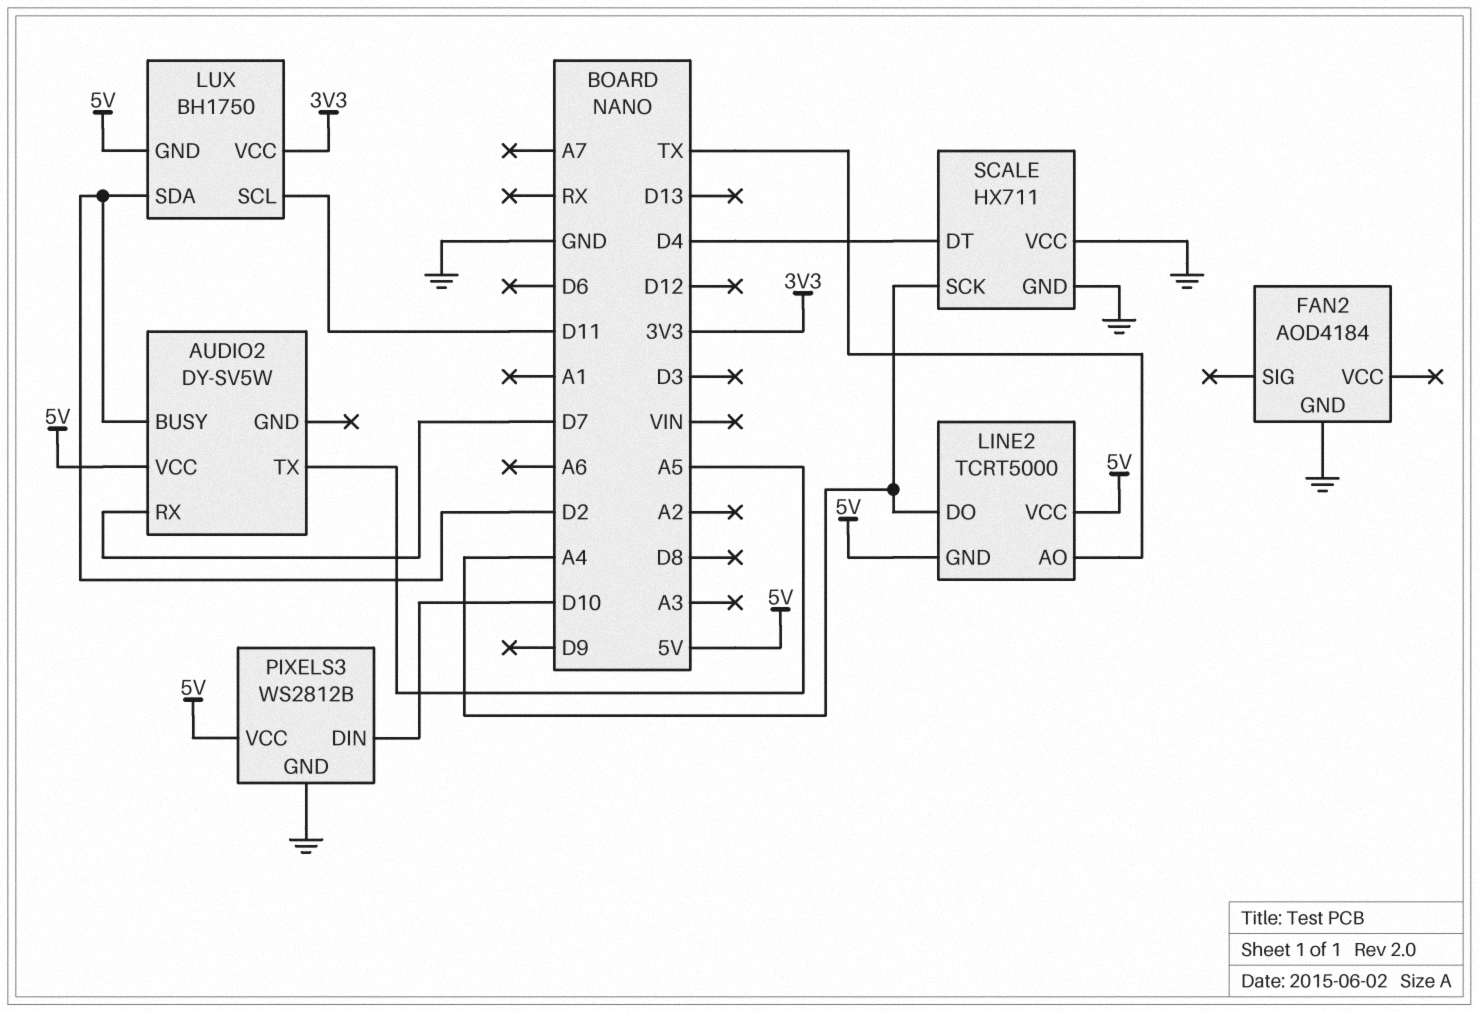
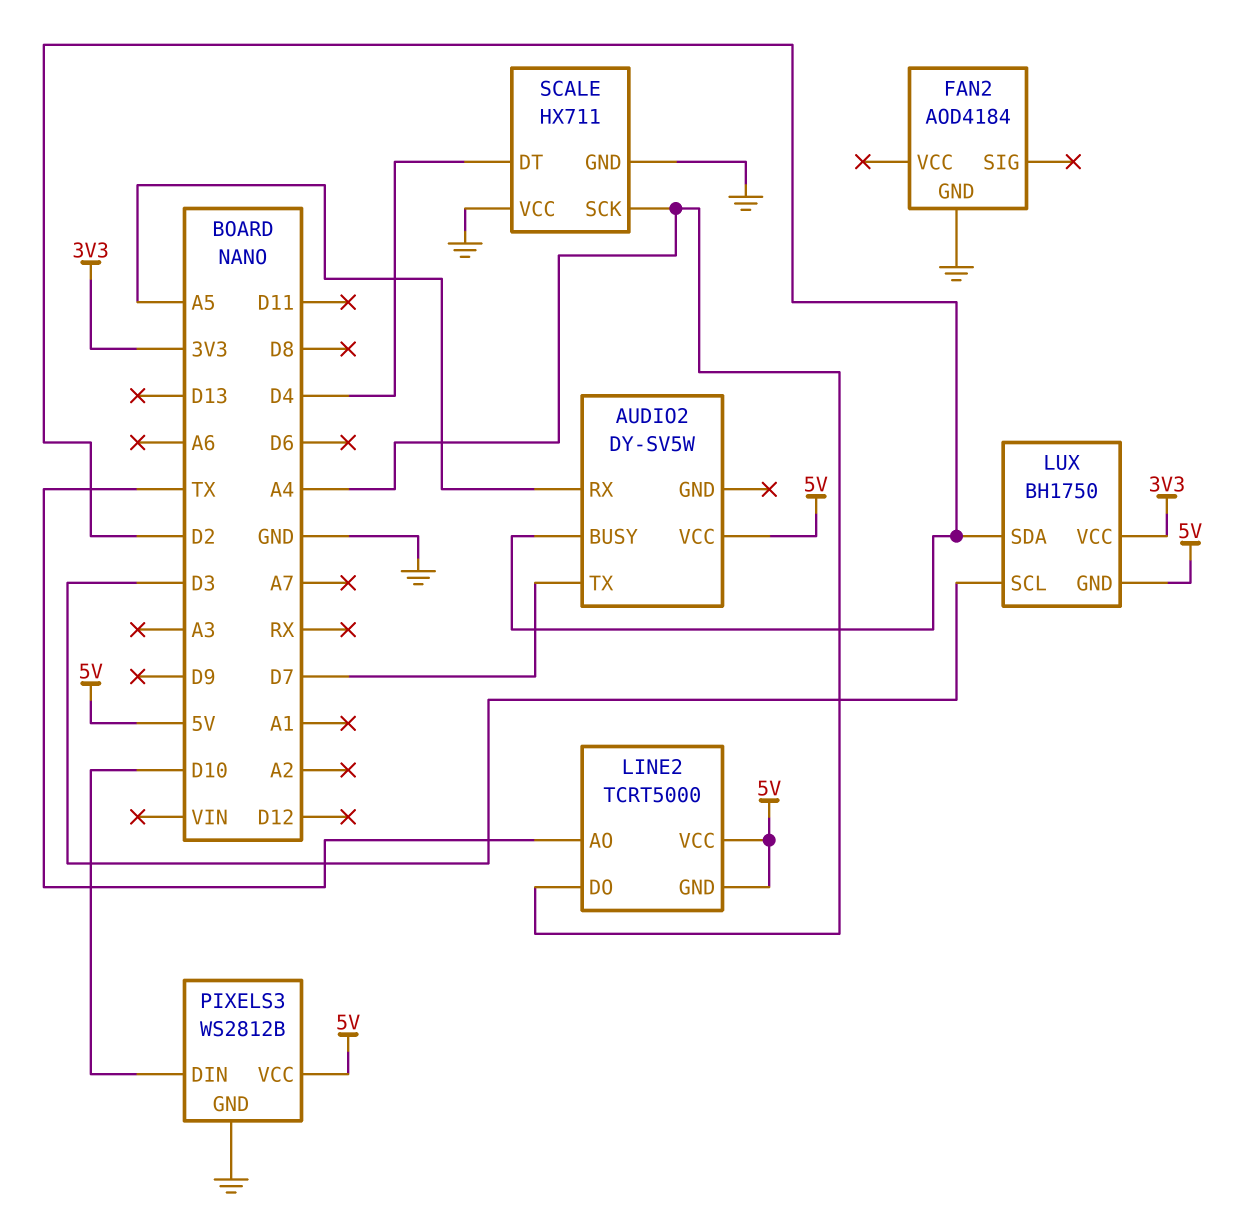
AUDIO2 pin RX: D7 -> A5
AUDIO2 pin TX: A5 -> D7
LUX pin SCL: D11 -> D3

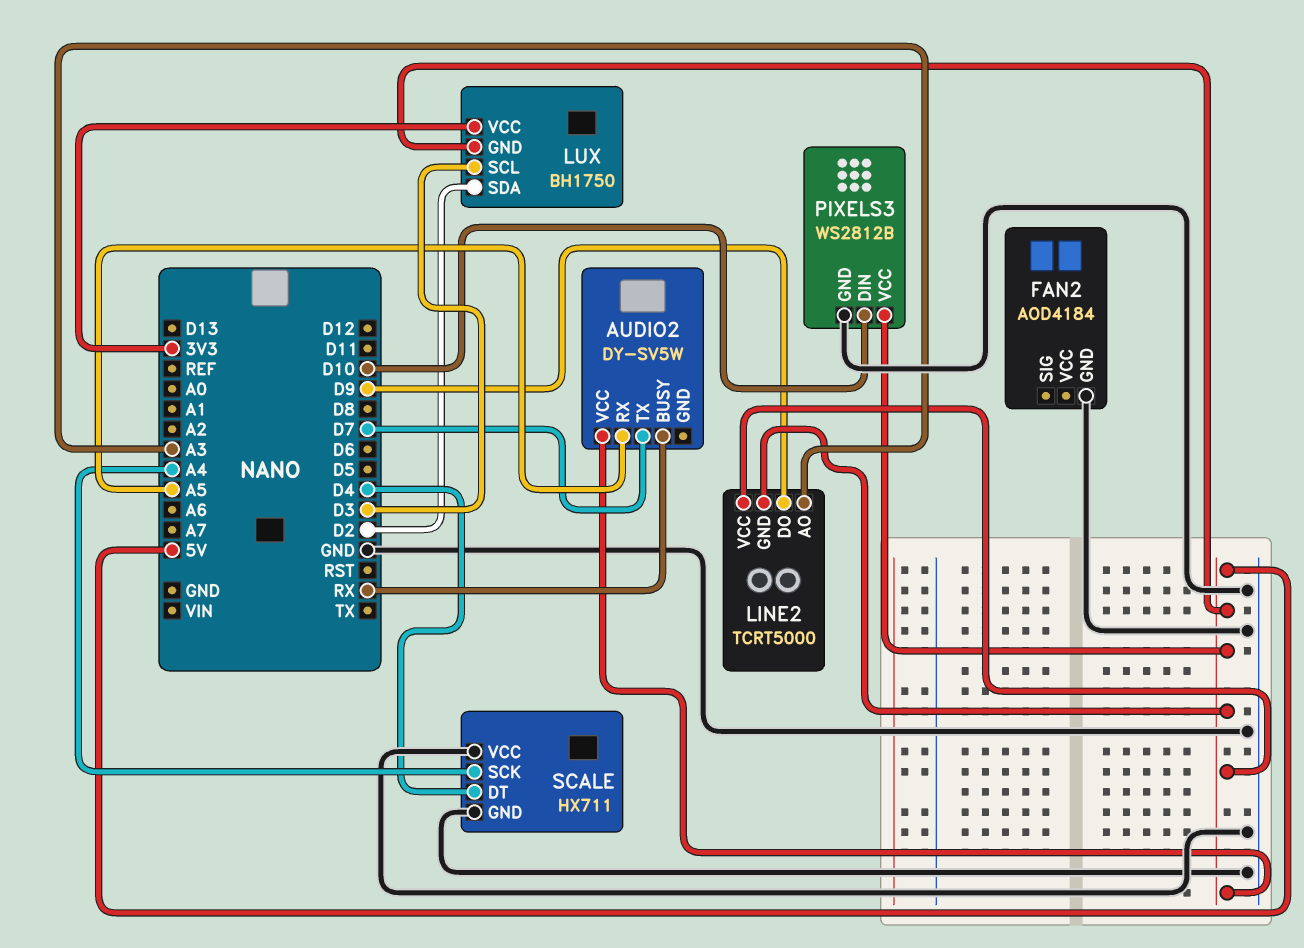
AUDIO2 pin BUSY: D2 -> RX
LINE2 pin AO: TX -> A3
LINE2 pin DO: A4 -> D9

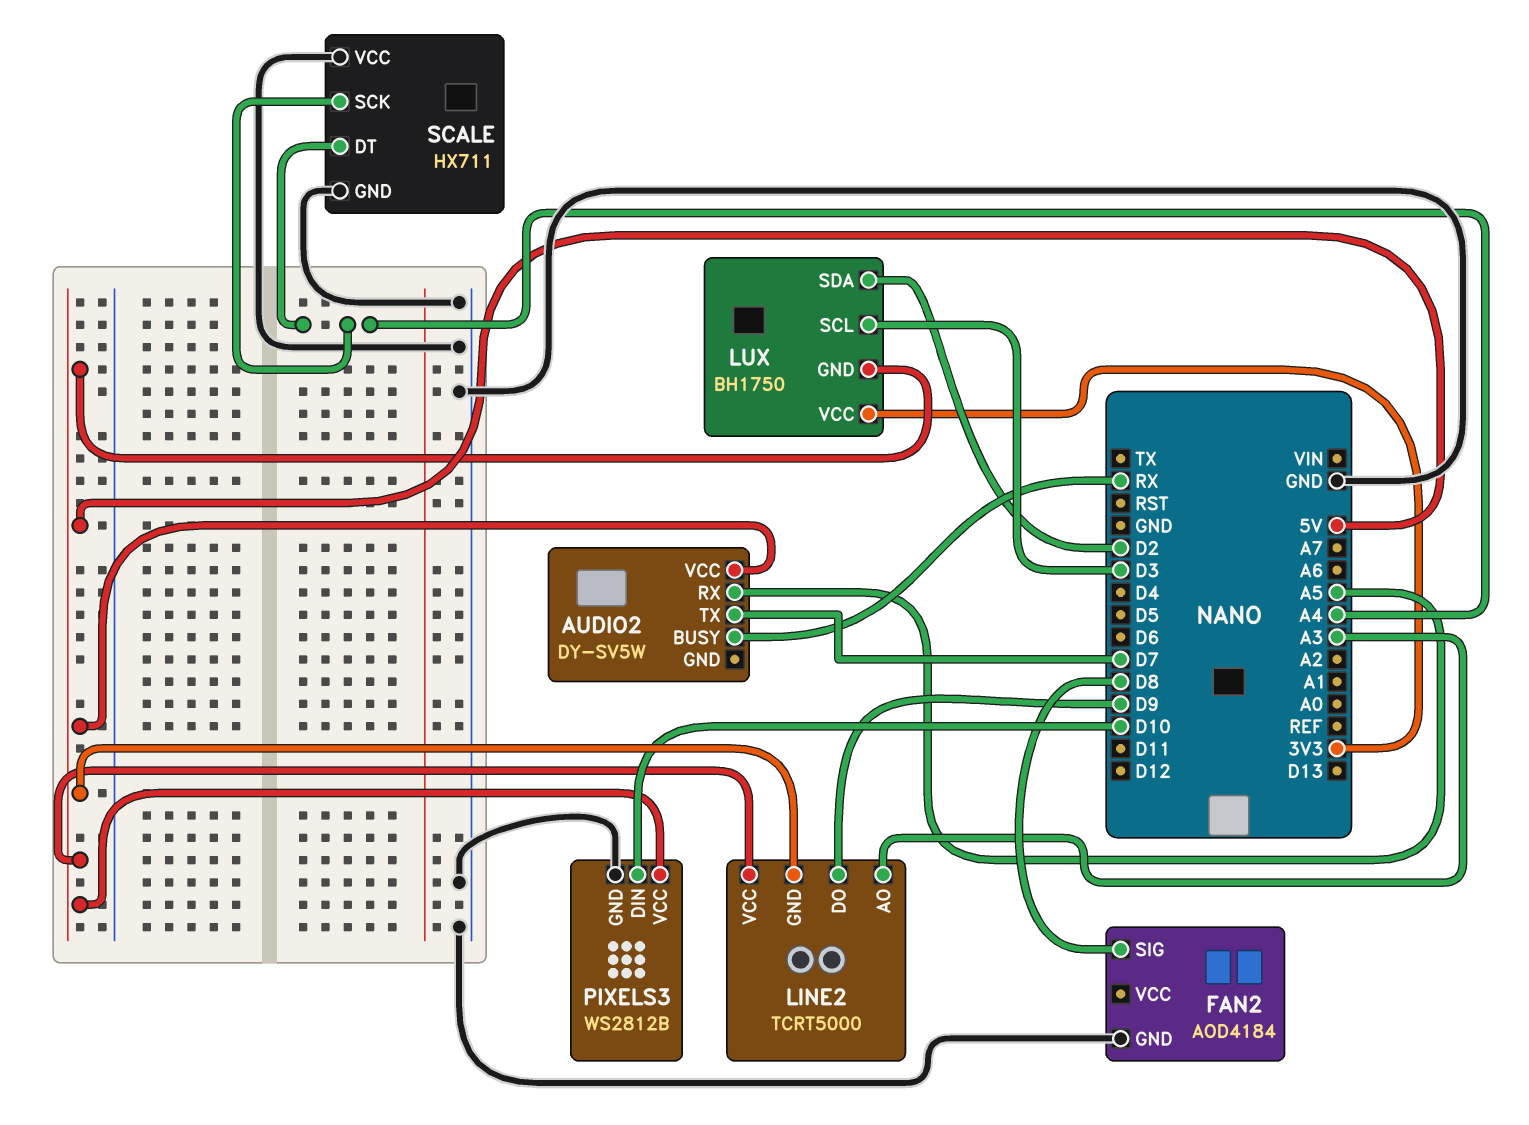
FAN2 pin SIG: none -> D8
SCALE pin DT: D4 -> A4

